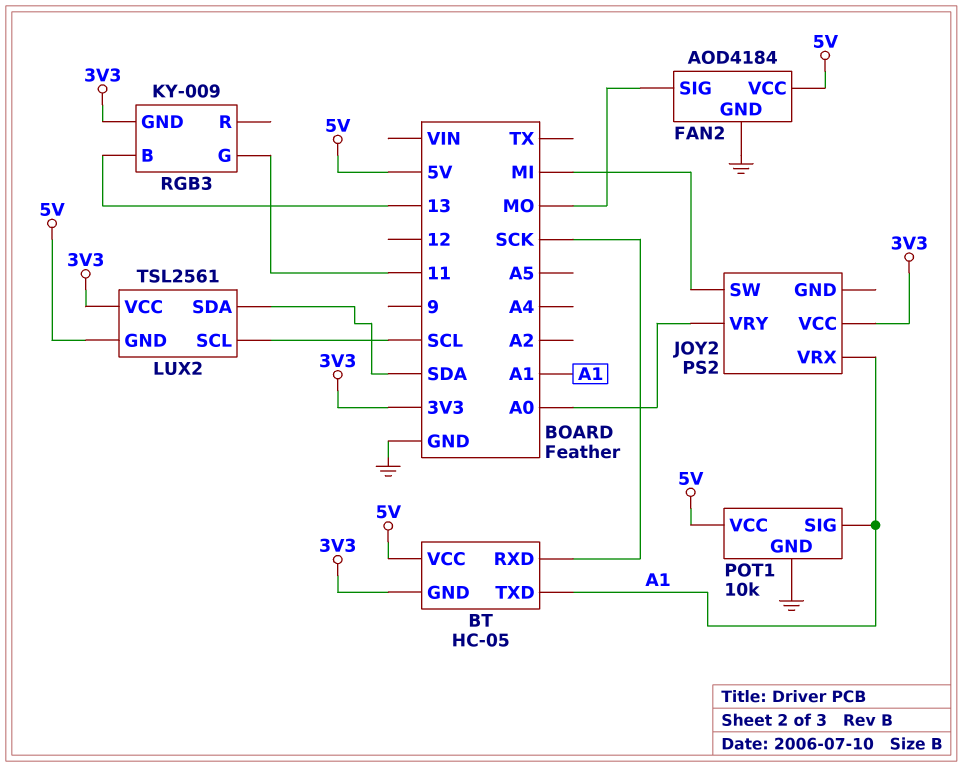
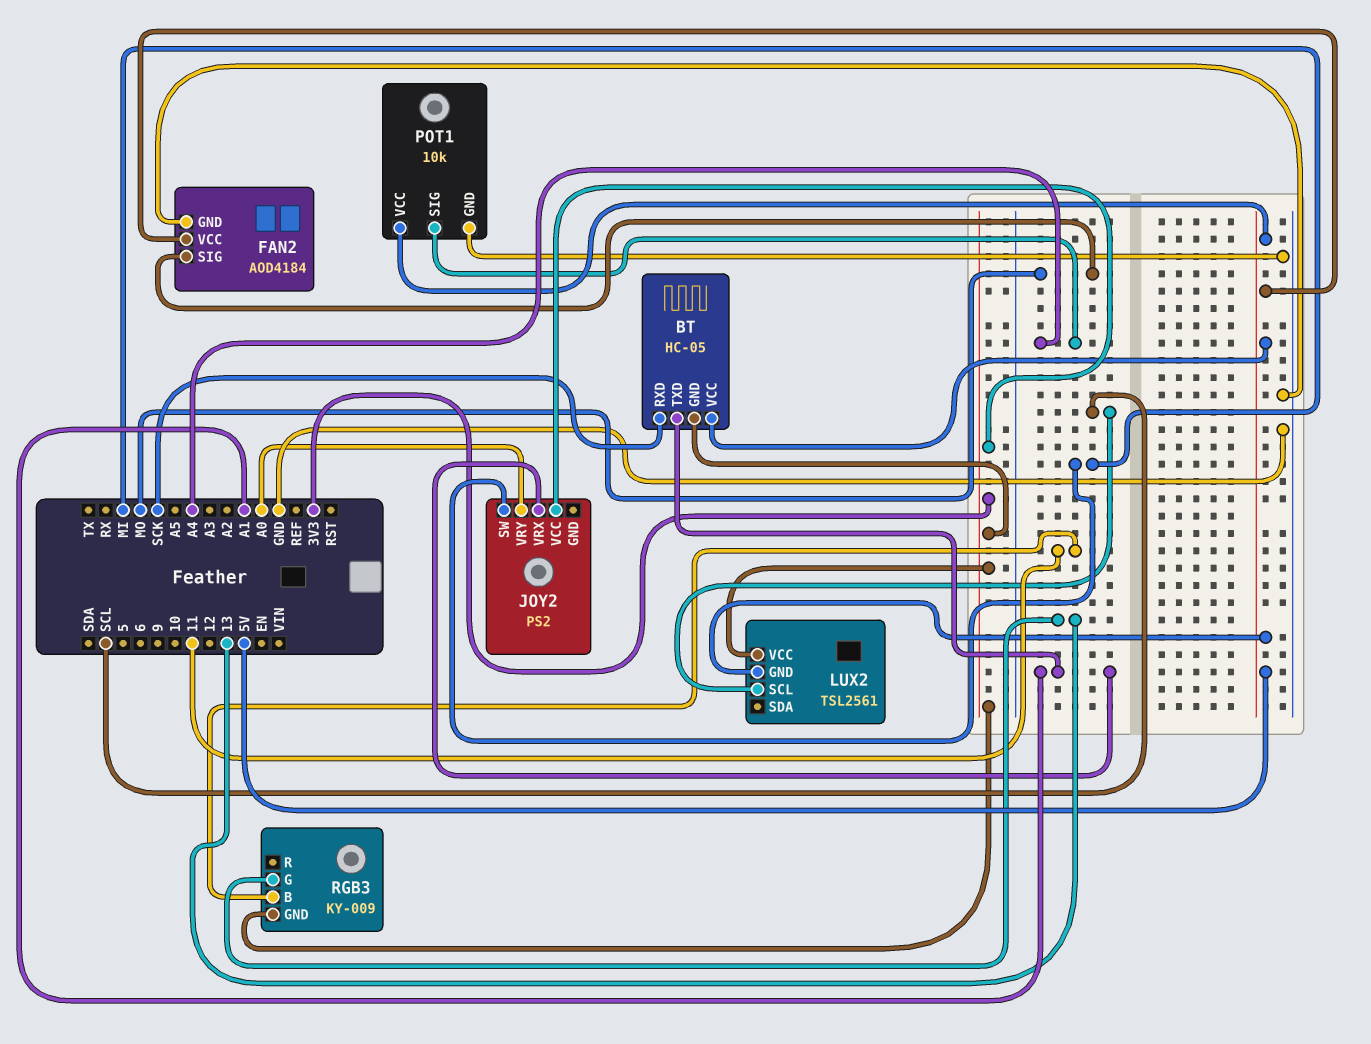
LUX2 pin SDA: SDA -> none
POT1 pin SIG: A1 -> A4
RGB3 pin B: 13 -> 11
RGB3 pin G: 11 -> 13

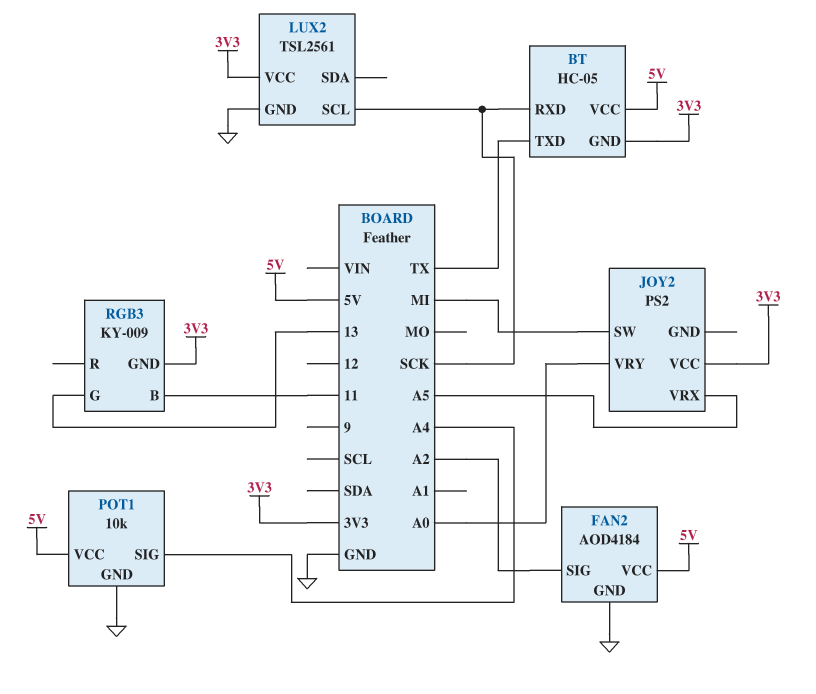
BT pin TXD: A1 -> TX
FAN2 pin SIG: MO -> A2
JOY2 pin VRX: A1 -> A5
LUX2 pin GND: 5V -> GND
LUX2 pin SCL: SCL -> SCK

